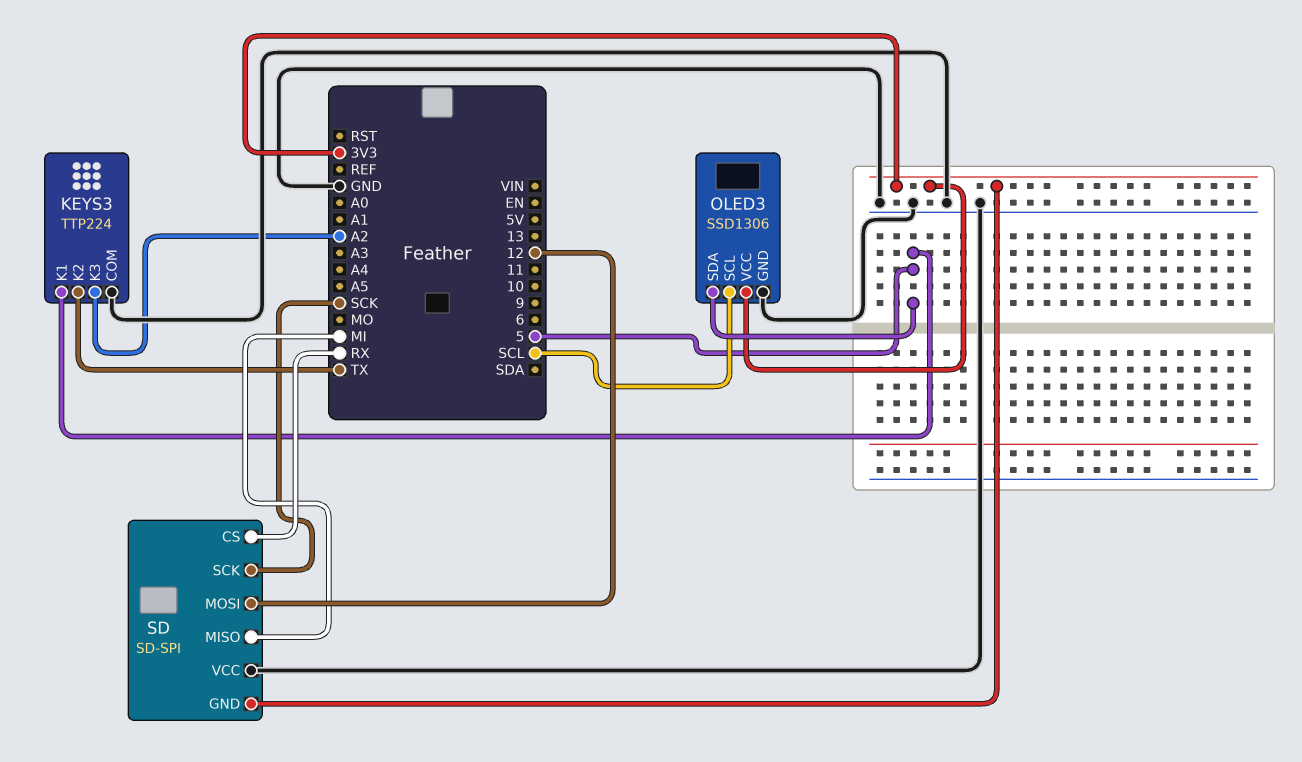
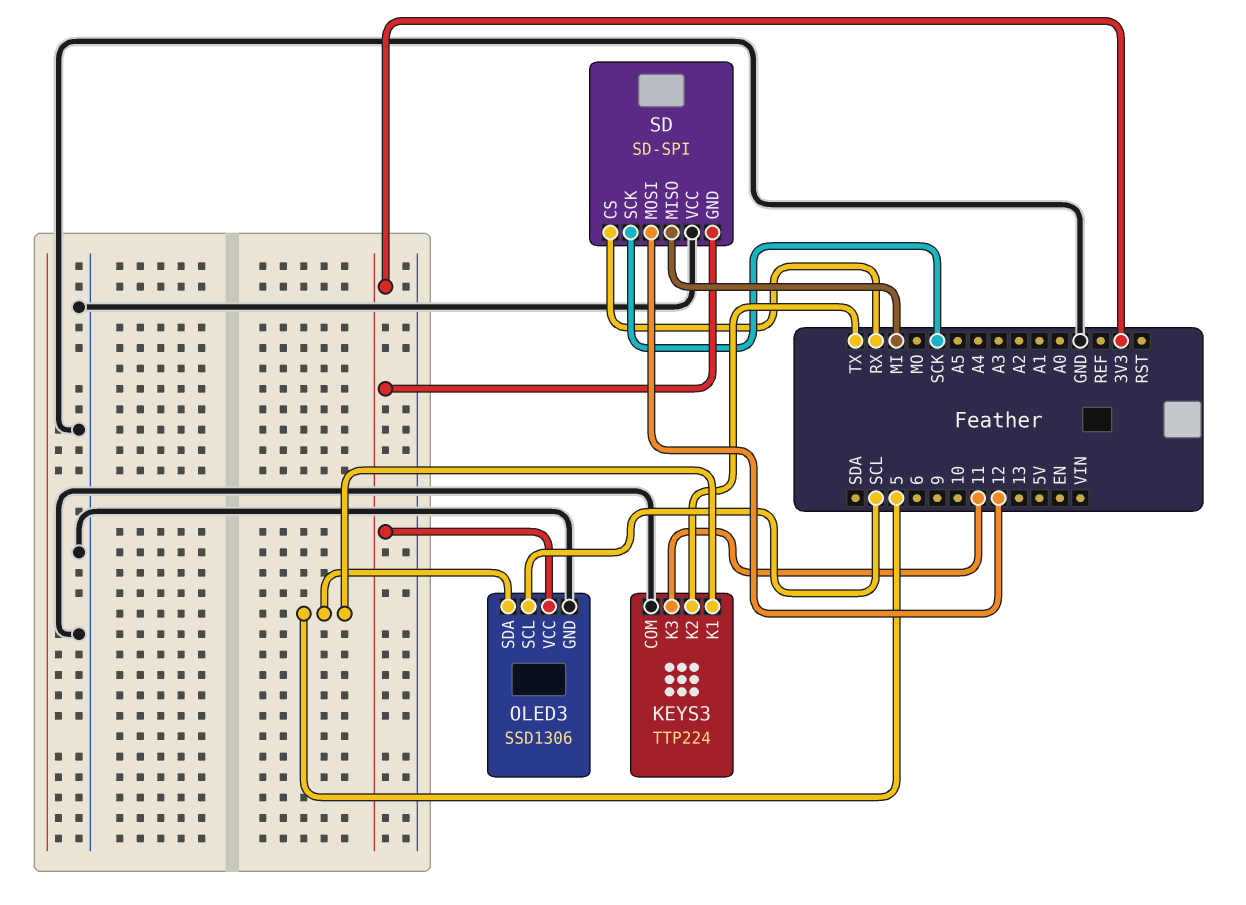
KEYS3 pin K3: A2 -> 11

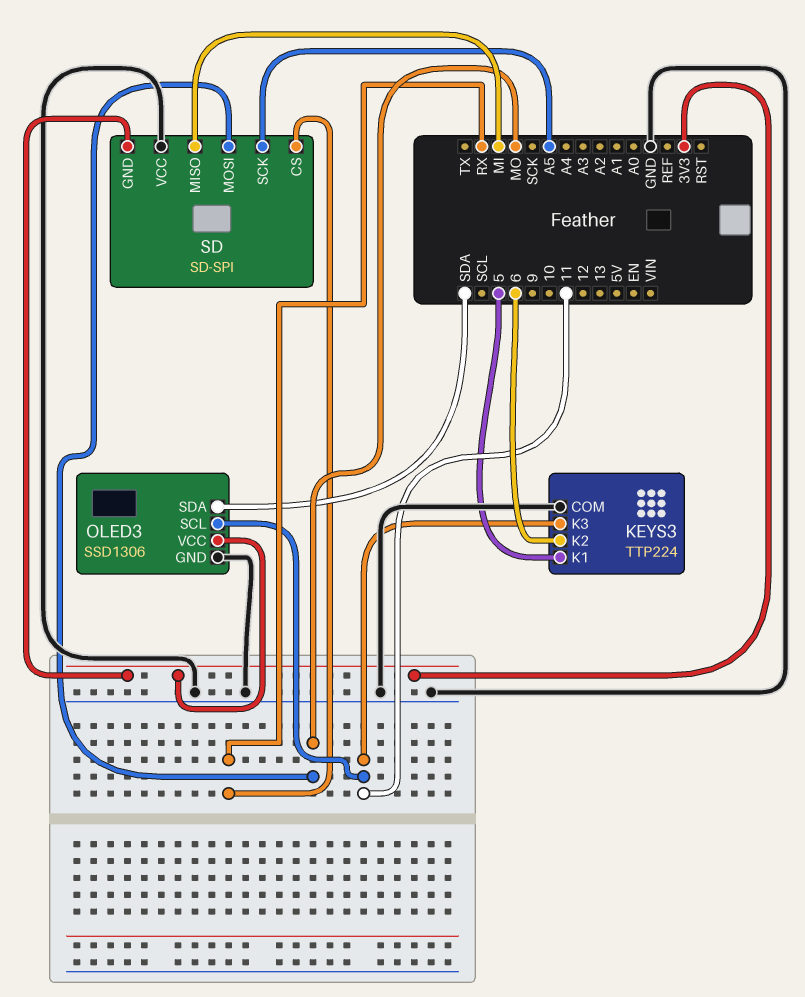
KEYS3 pin K2: TX -> 6
OLED3 pin SCL: SCL -> 11
OLED3 pin SDA: 5 -> SDA
SD pin MOSI: 12 -> MO
SD pin SCK: SCK -> A5

